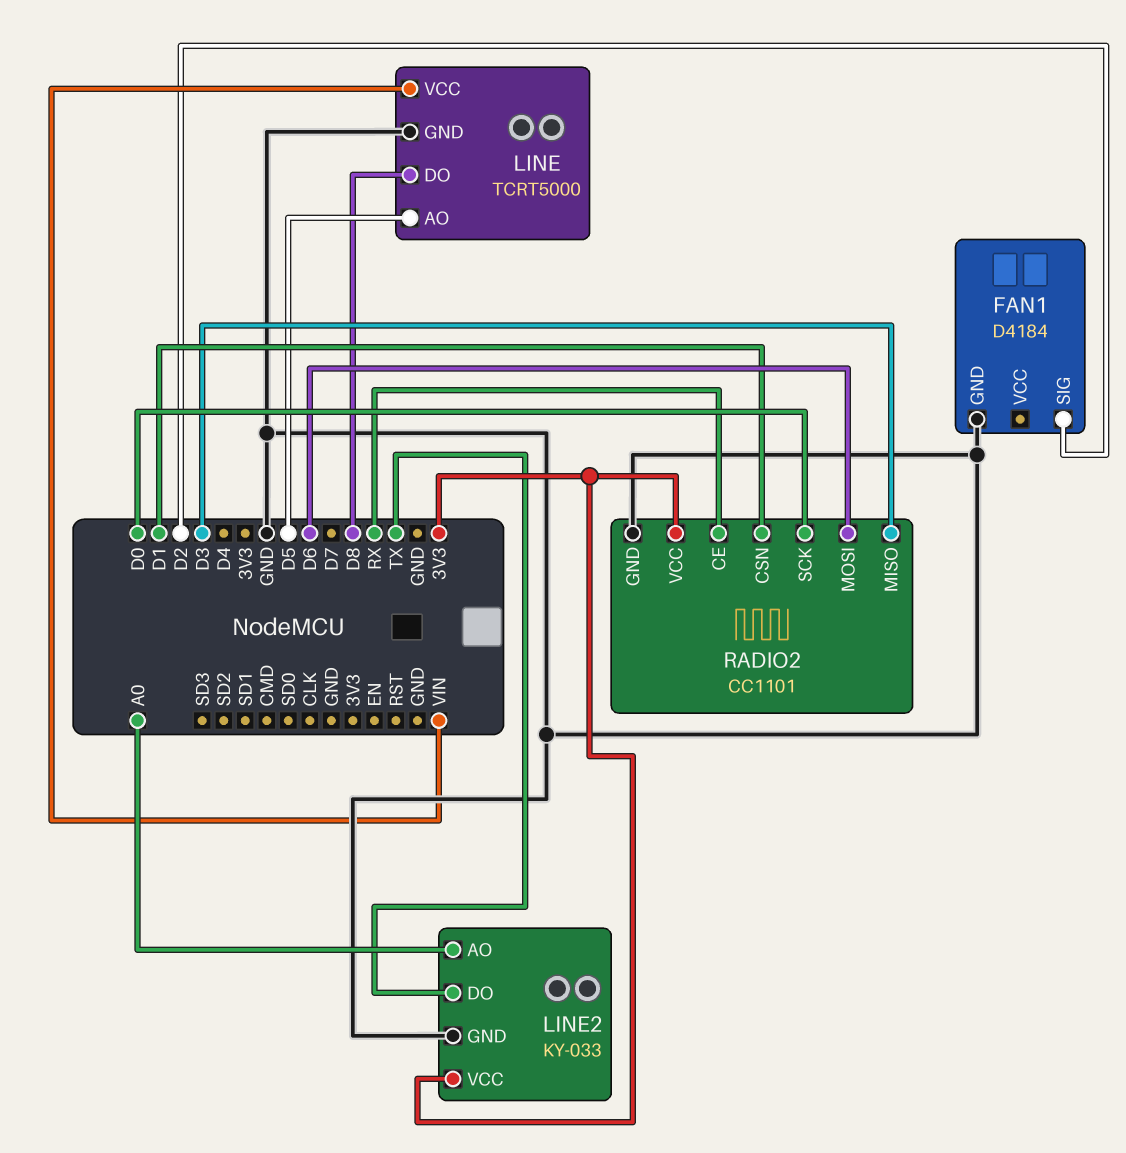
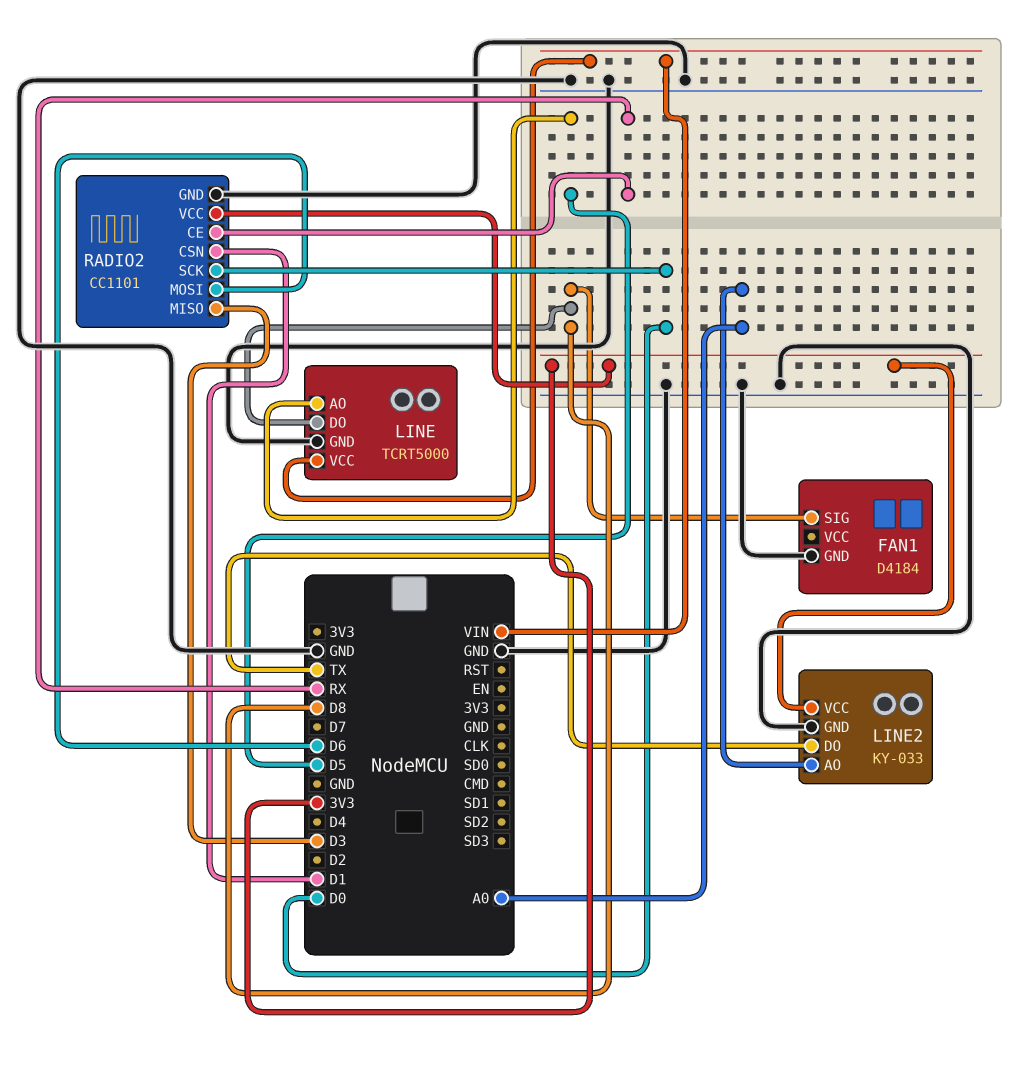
FAN1 pin SIG: D2 -> D8

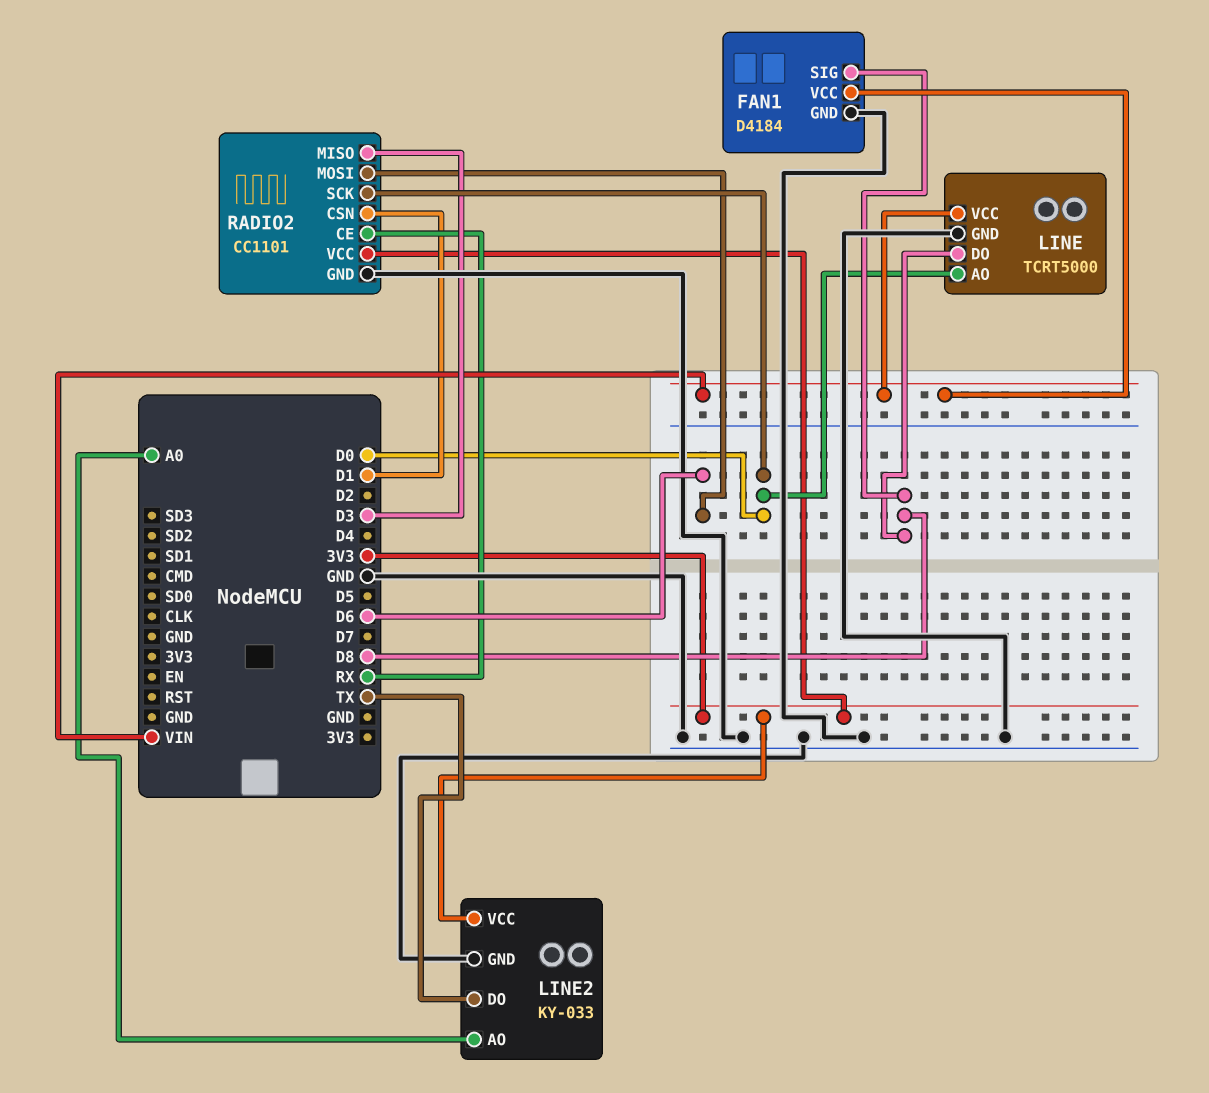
FAN1 pin VCC: none -> VIN
LINE pin AO: D5 -> D0

